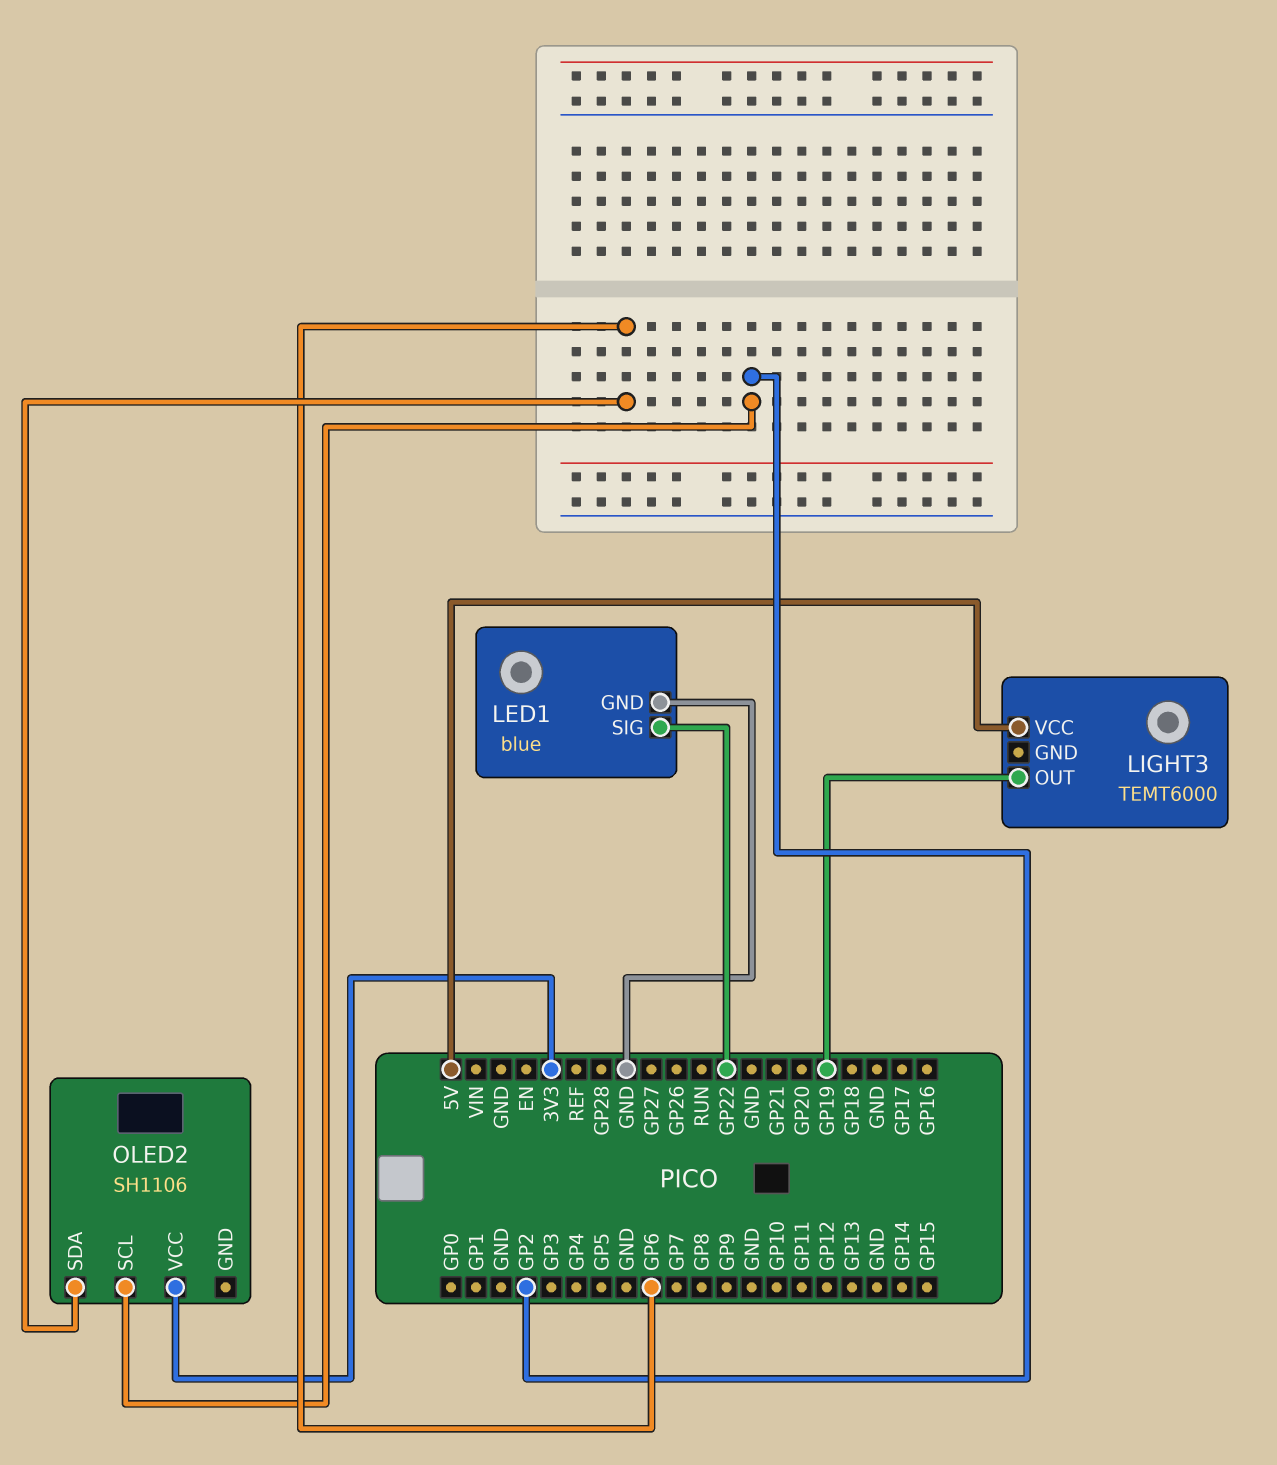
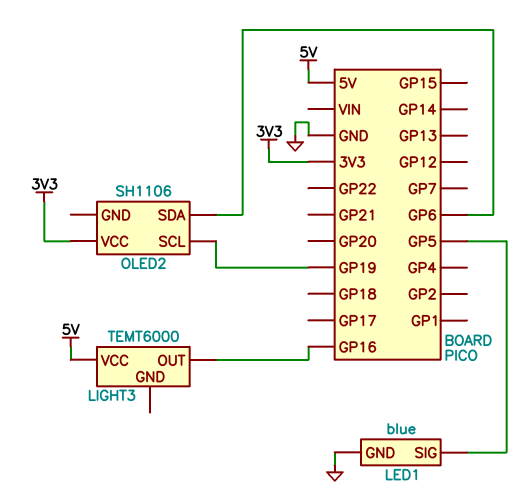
LED1 pin SIG: GP22 -> GP5
LIGHT3 pin OUT: GP19 -> GP16
OLED2 pin SCL: GP2 -> GP19

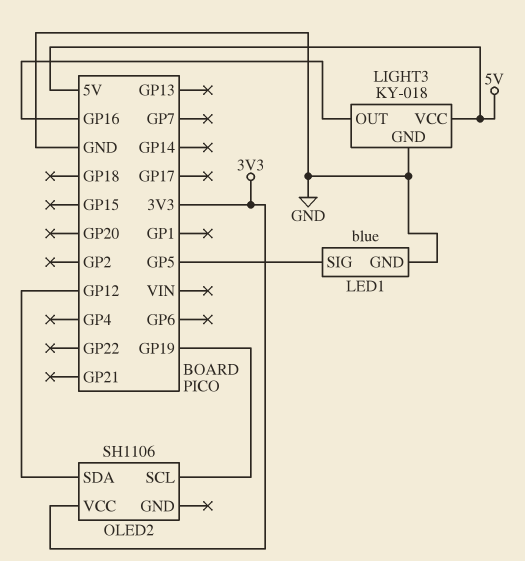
LIGHT3: TEMT6000 -> KY-018
LIGHT3 pin GND: none -> GND
OLED2 pin SDA: GP6 -> GP12

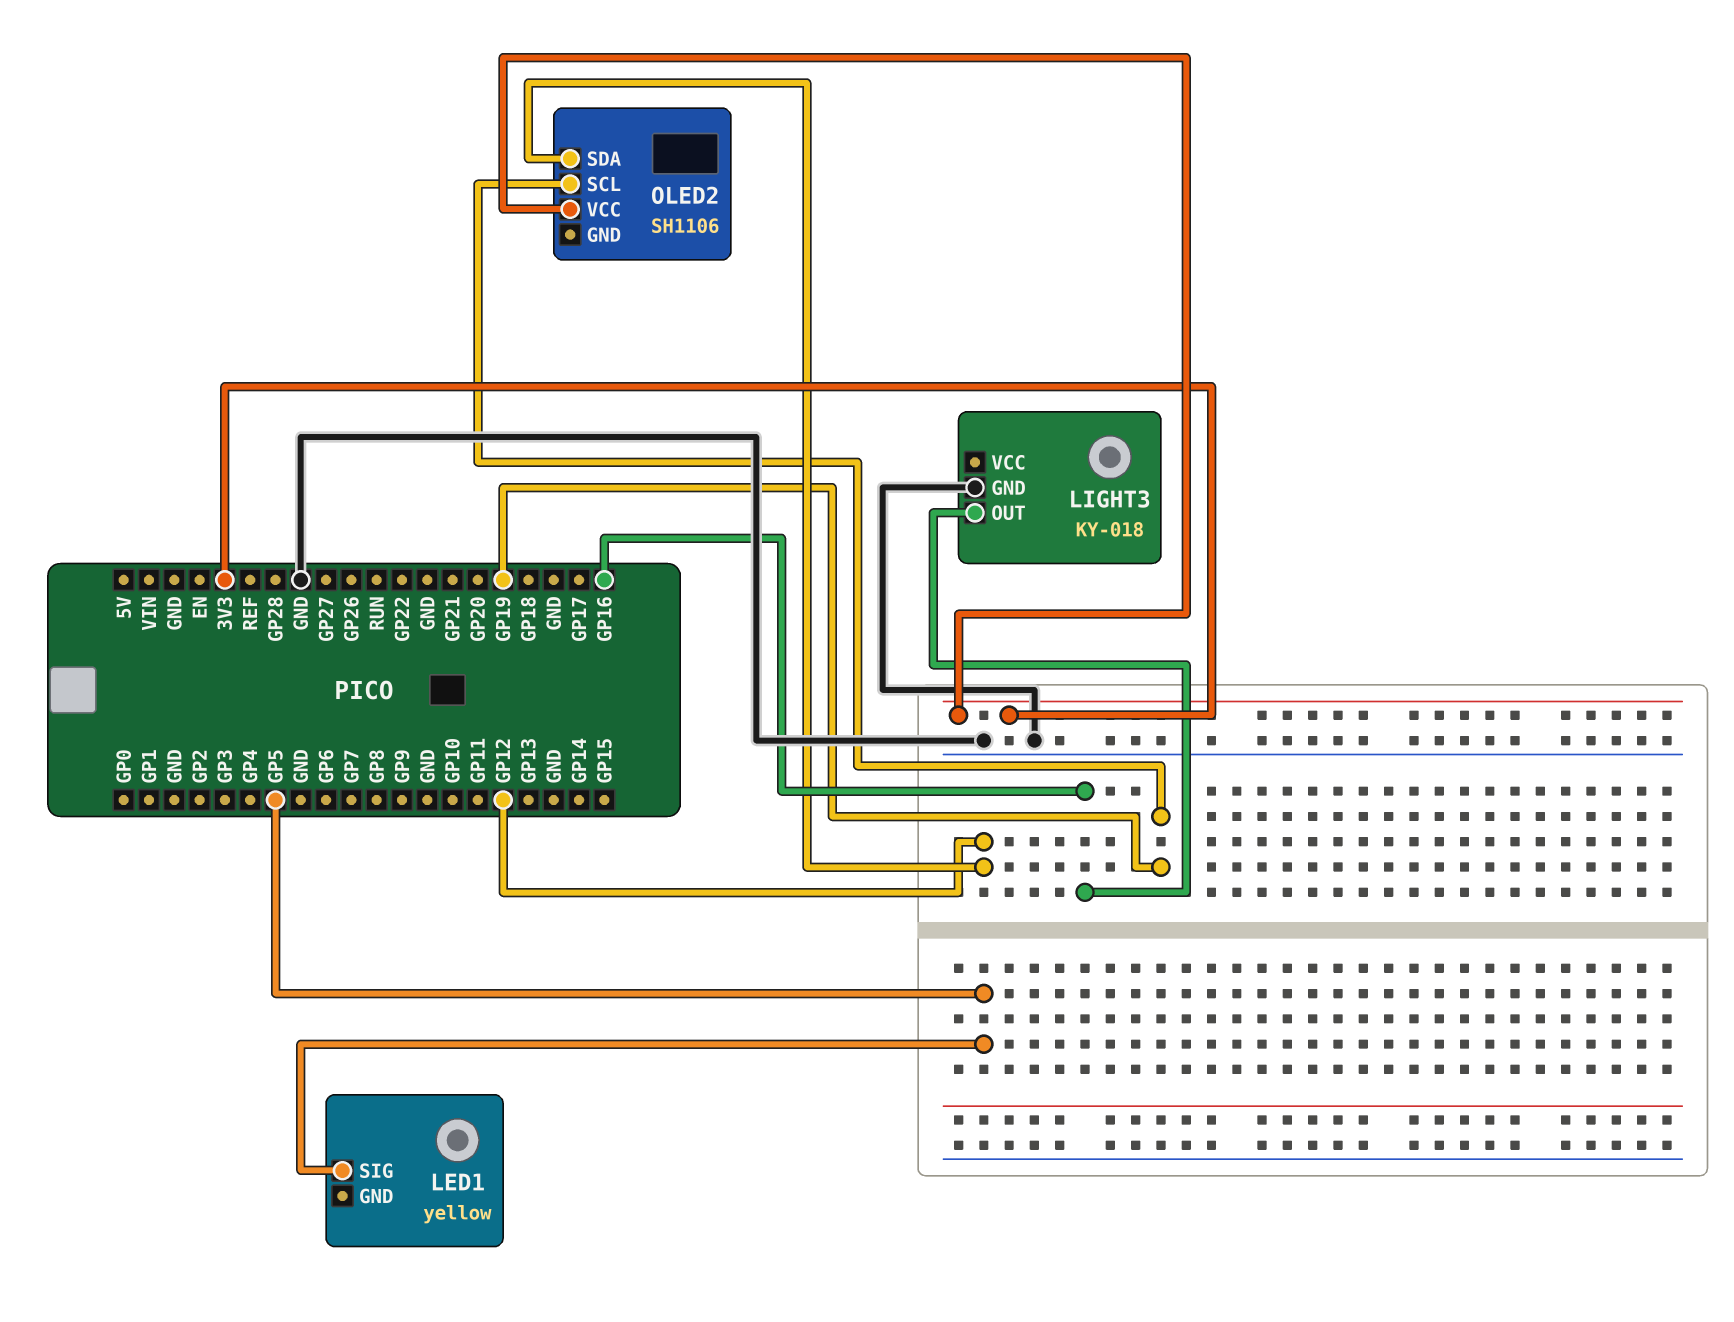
LED1: blue -> yellow
LED1 pin GND: GND -> none
LIGHT3 pin VCC: 5V -> none

